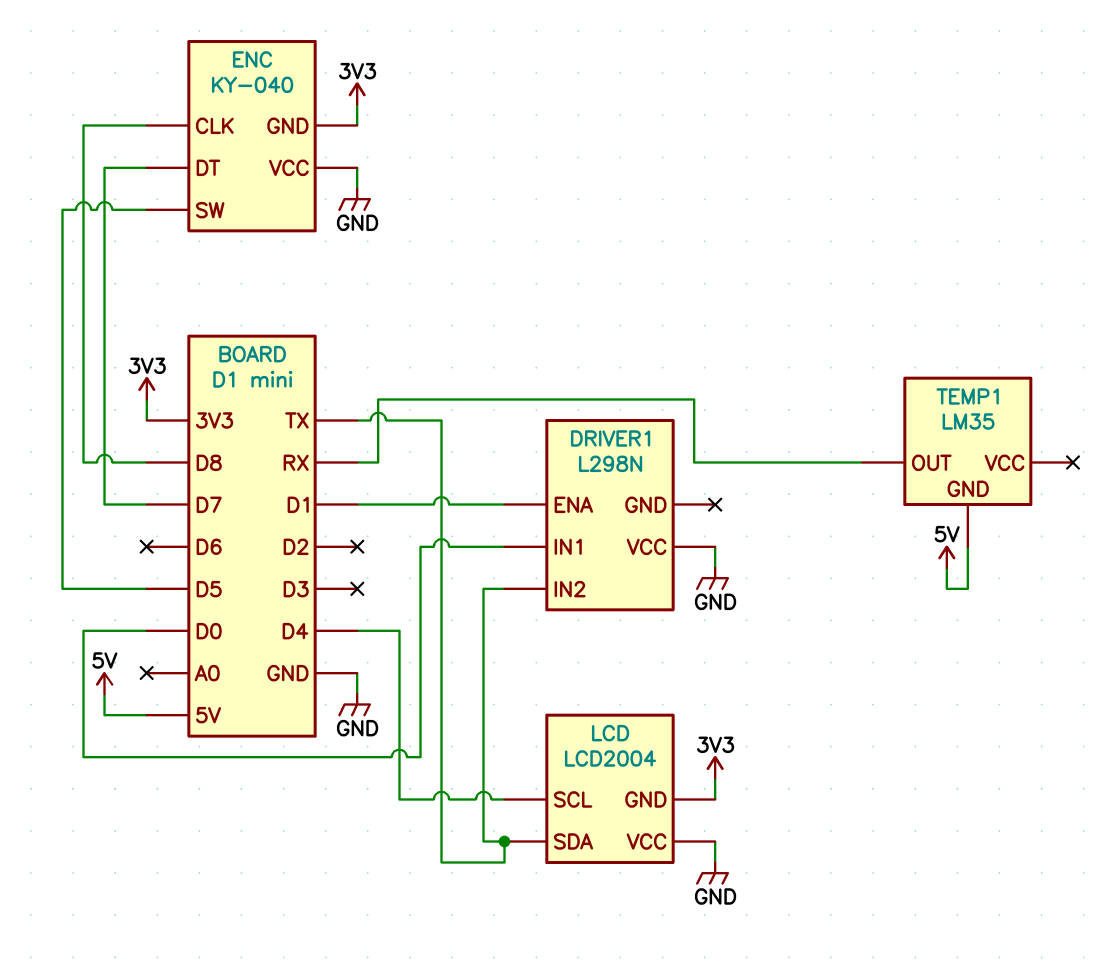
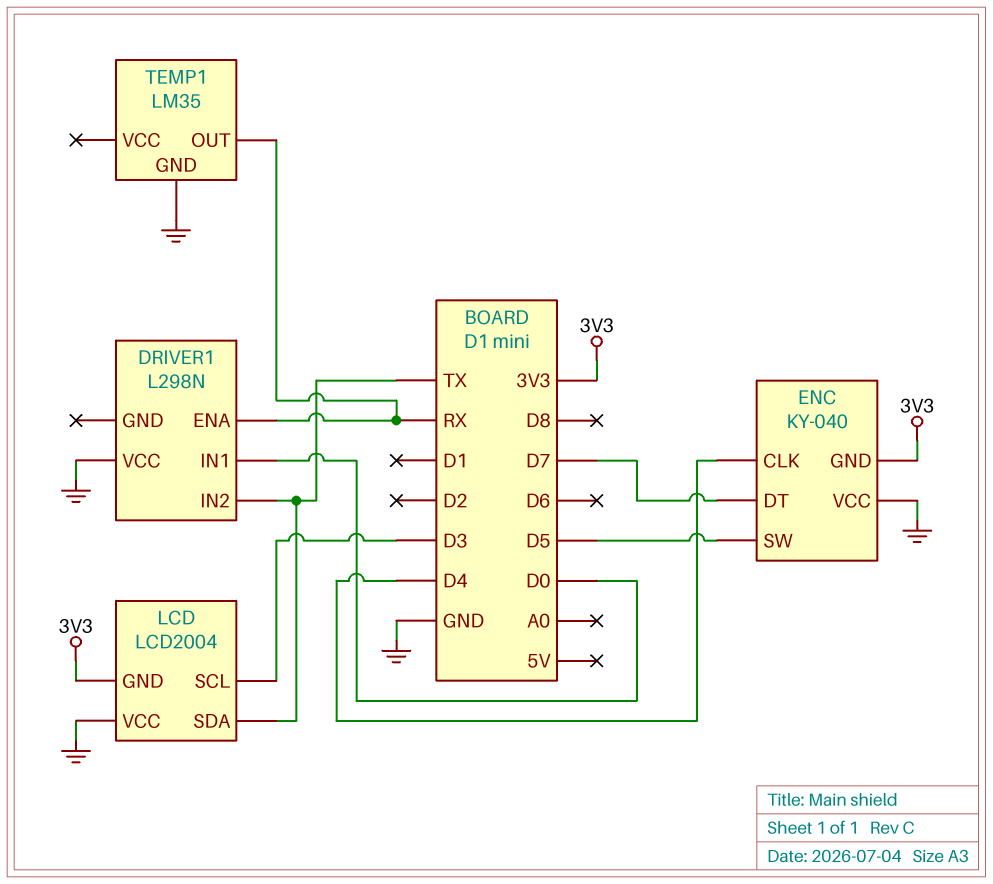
DRIVER1 pin ENA: D1 -> RX
ENC pin CLK: D8 -> D4
LCD pin SCL: D4 -> D3
TEMP1 pin GND: 5V -> GND

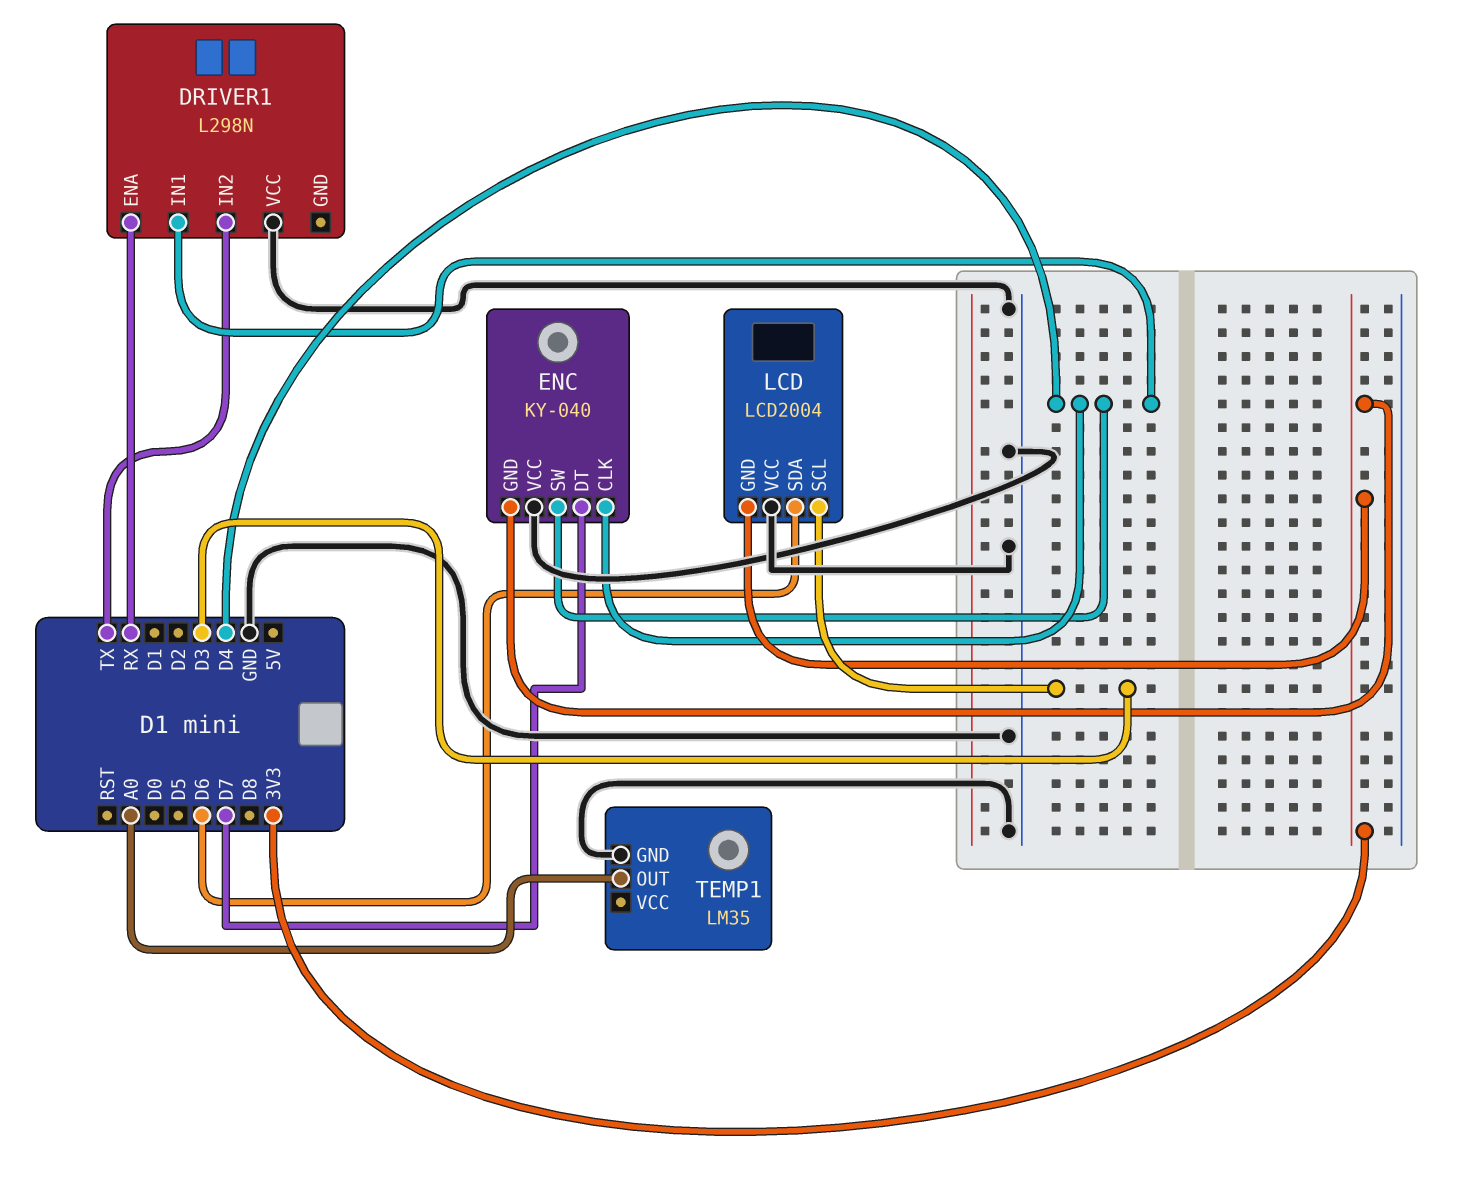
DRIVER1 pin IN1: D0 -> D4
ENC pin SW: D5 -> D4
LCD pin SDA: TX -> D6
TEMP1 pin OUT: RX -> A0

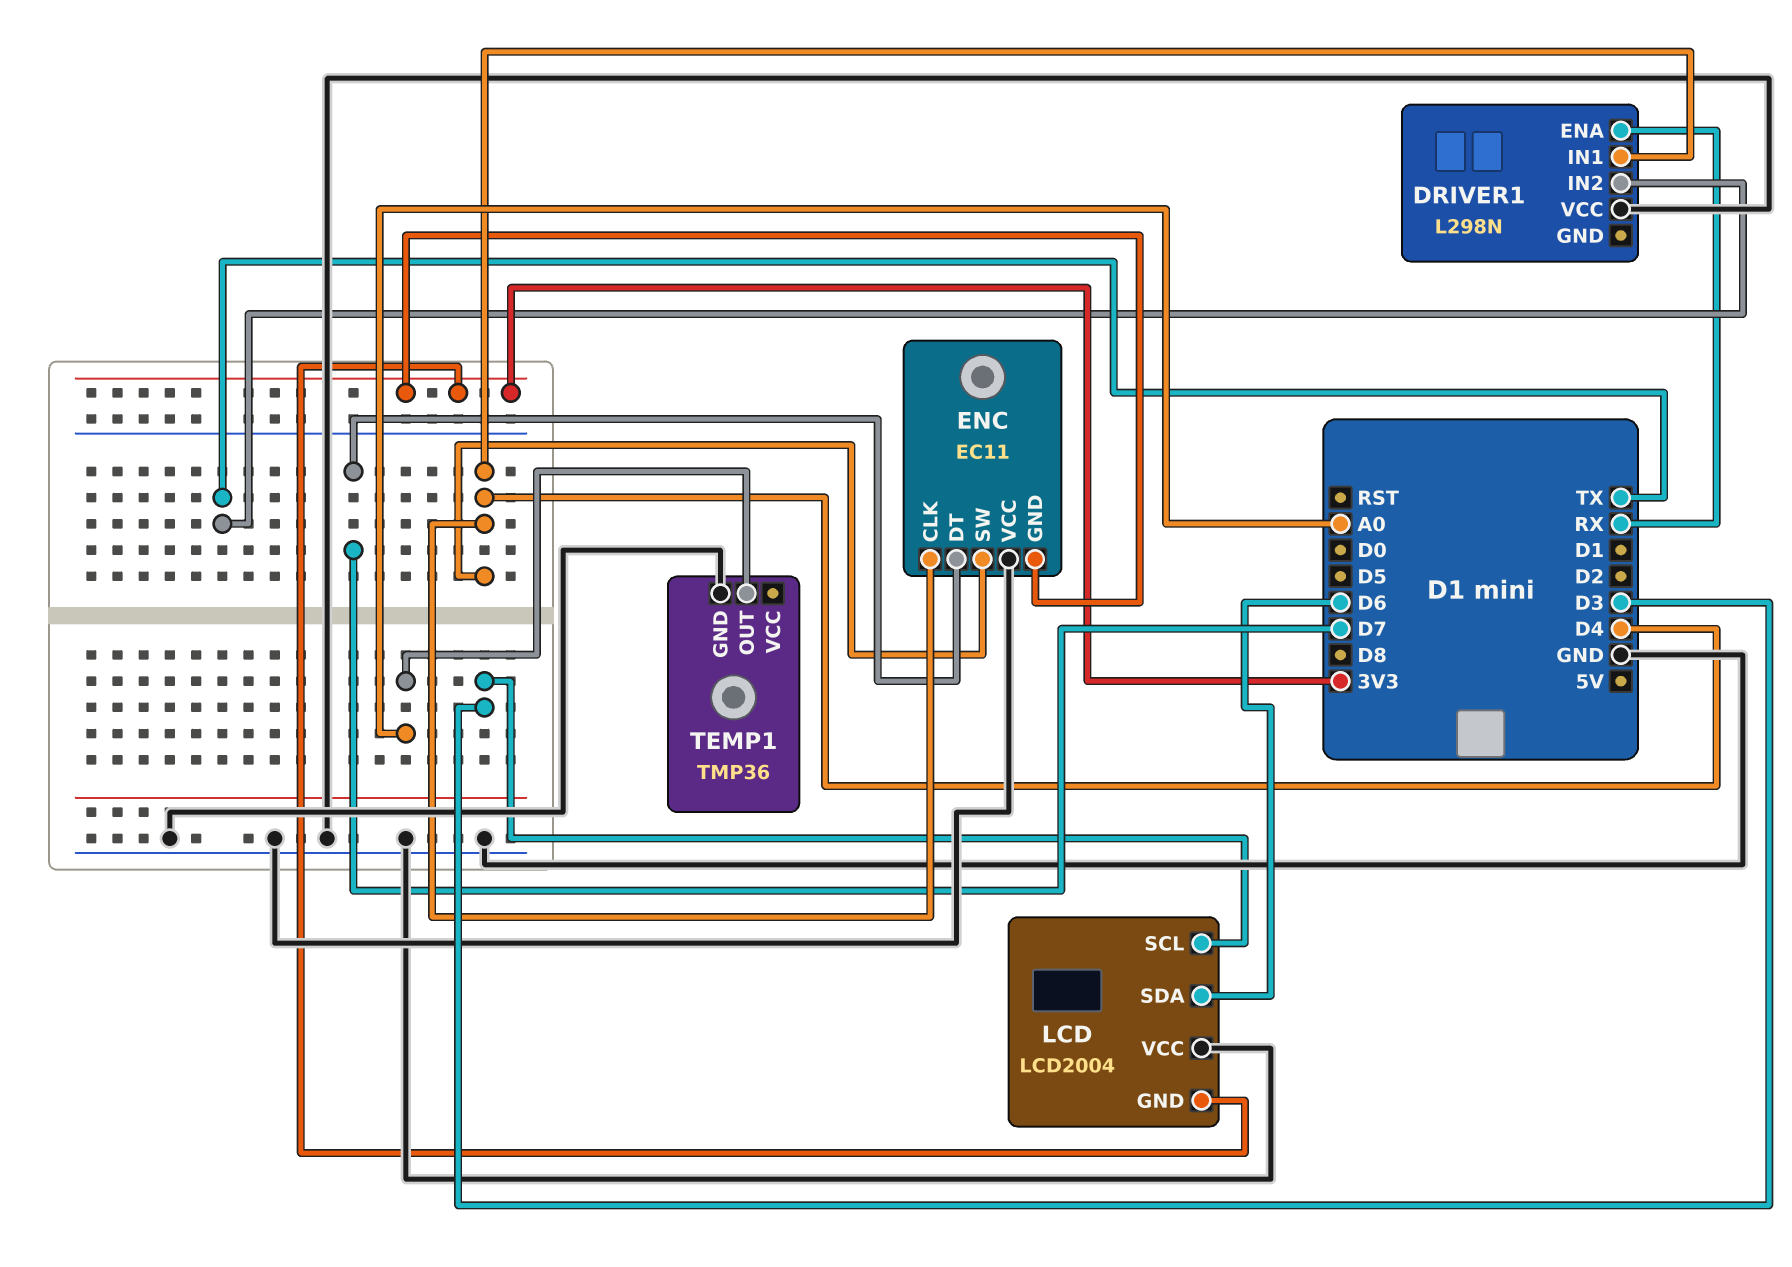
ENC: KY-040 -> EC11
TEMP1: LM35 -> TMP36

